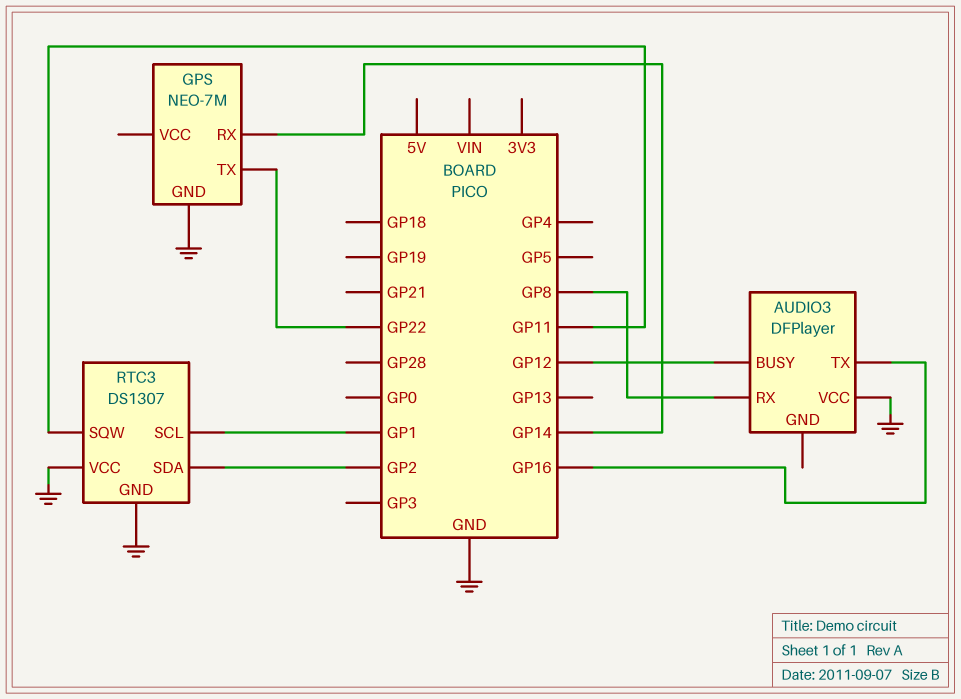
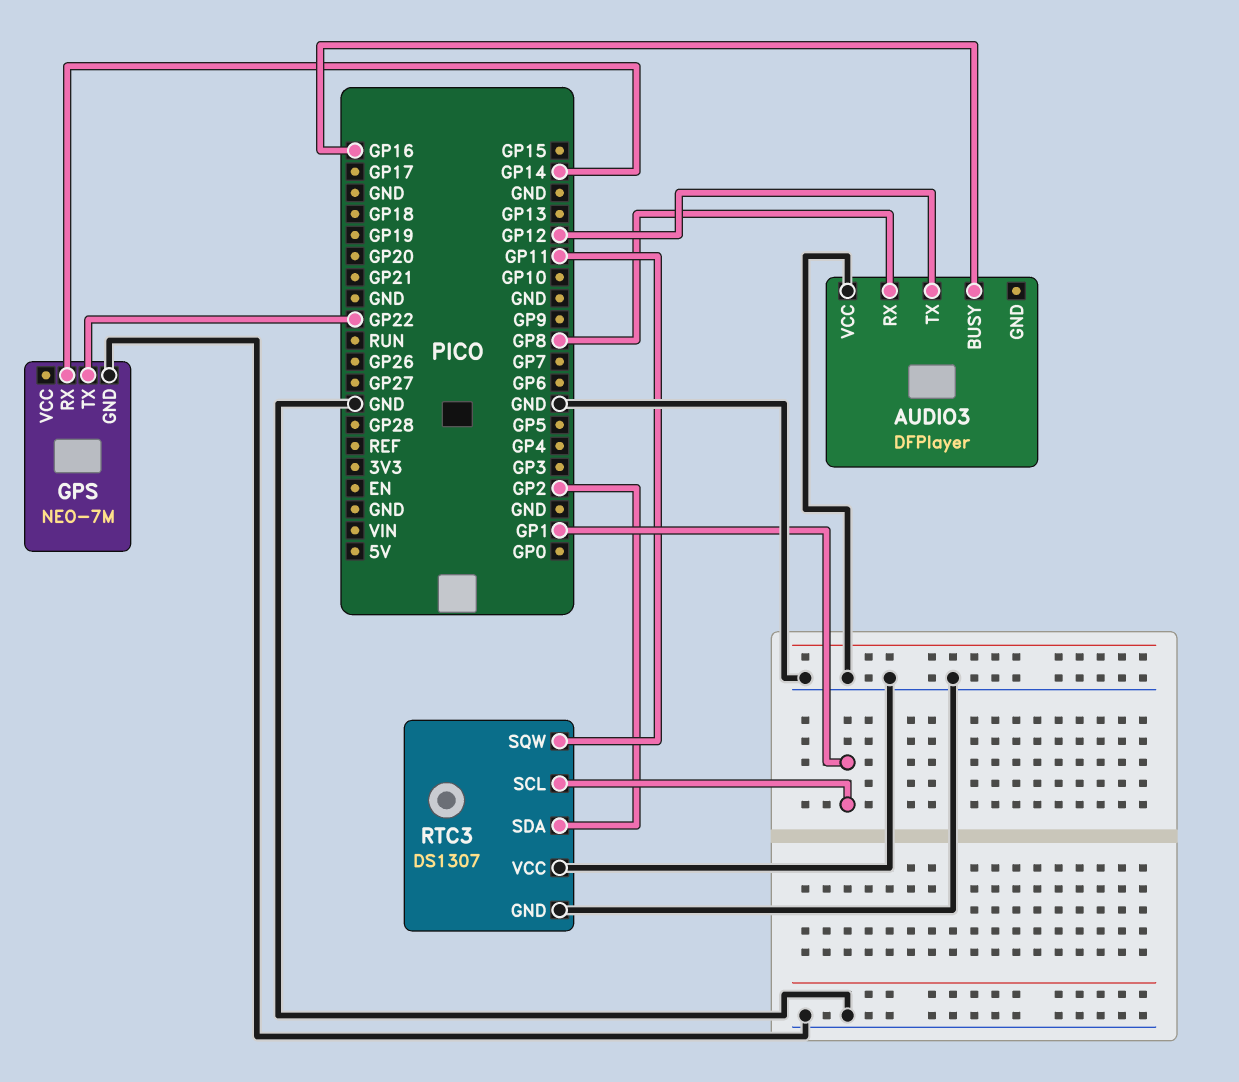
AUDIO3 pin BUSY: GP12 -> GP16
AUDIO3 pin TX: GP16 -> GP12

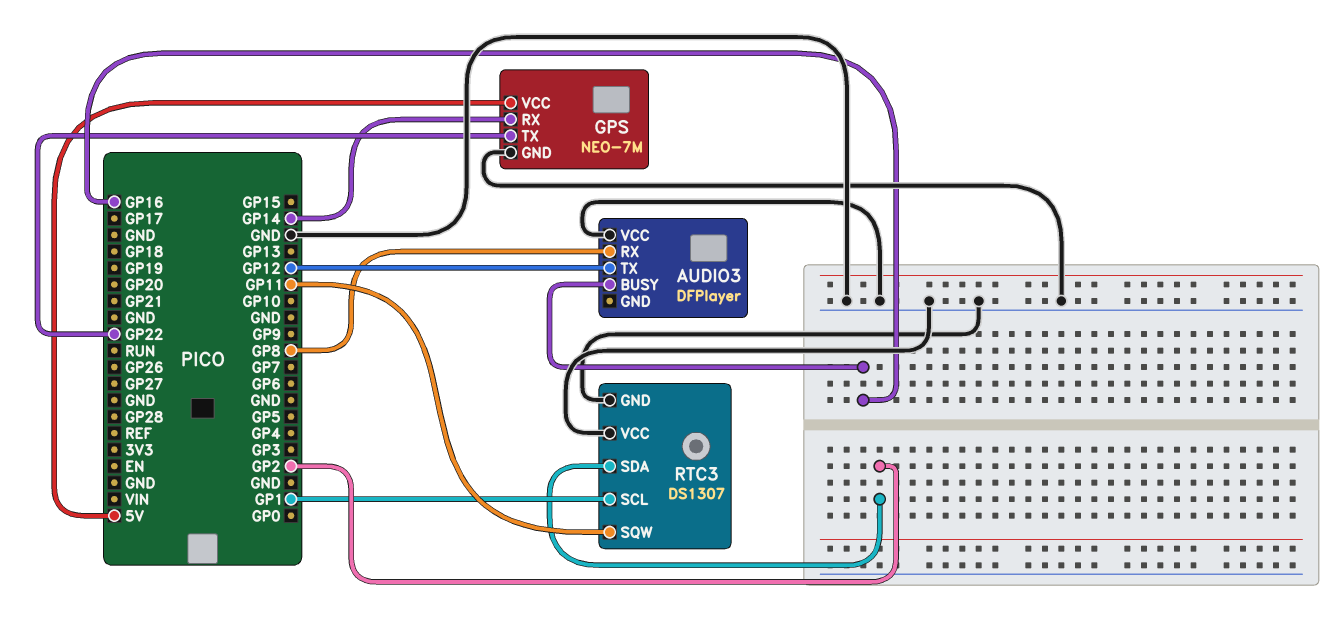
GPS pin VCC: none -> 5V

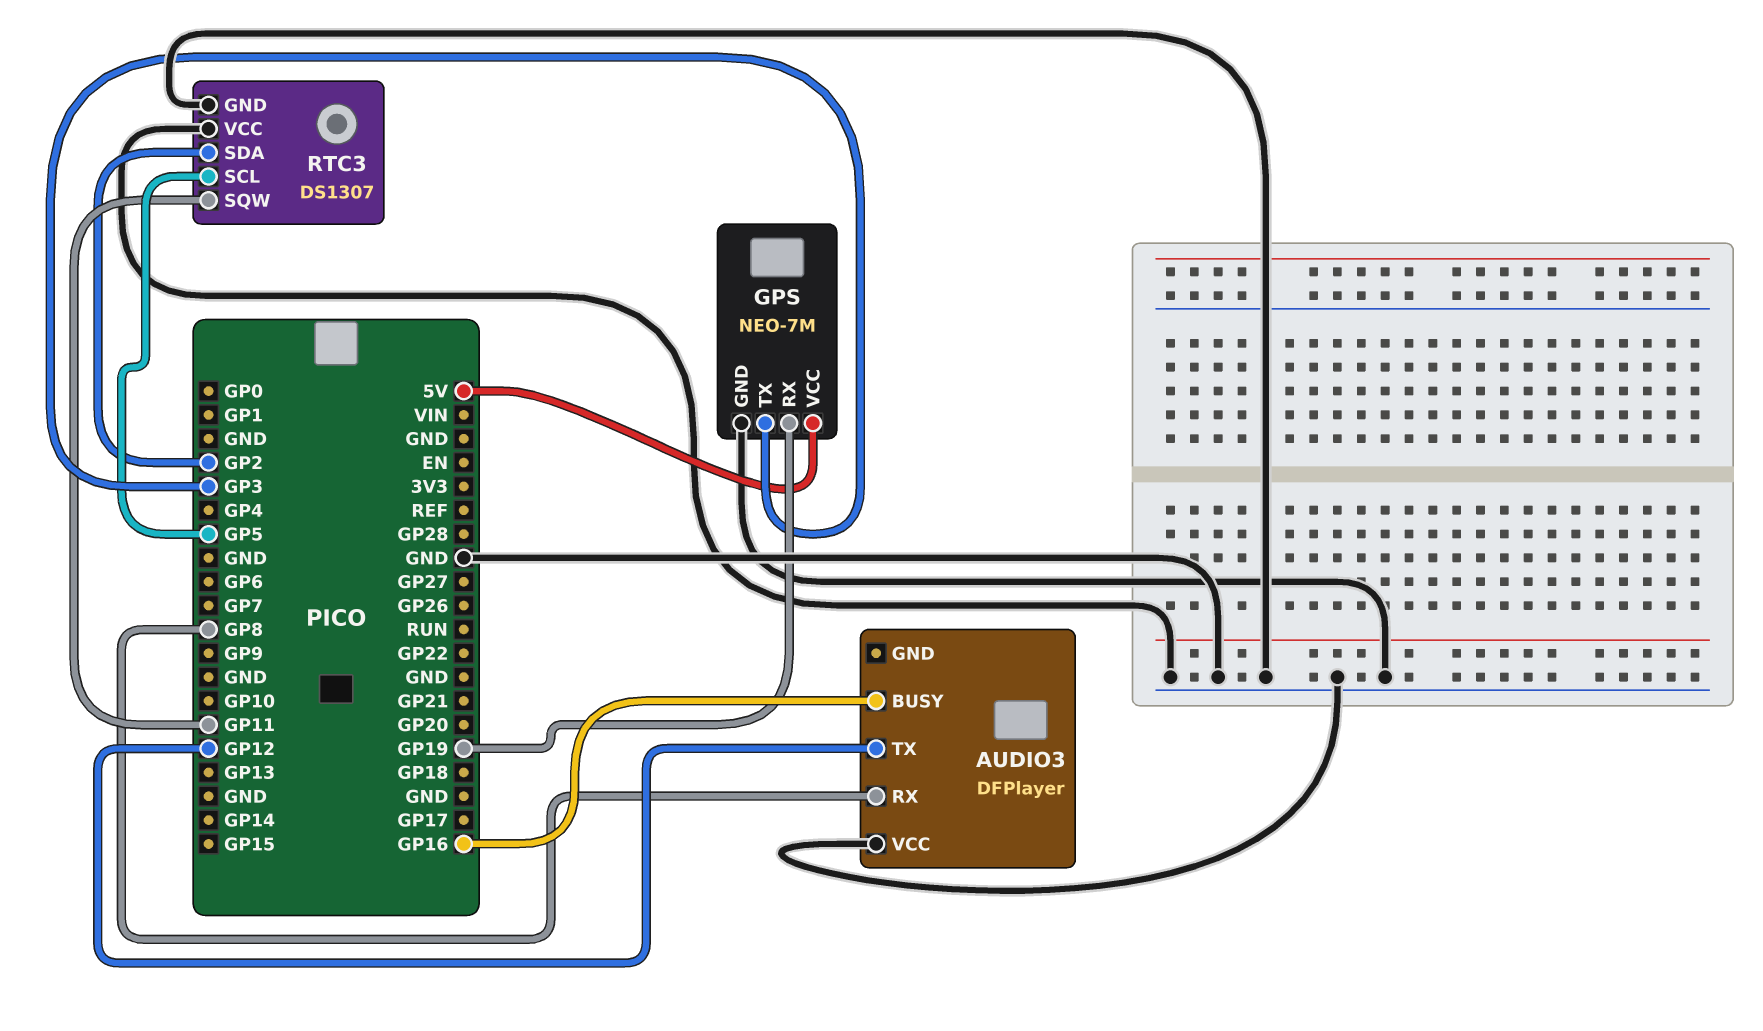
GPS pin RX: GP14 -> GP19
GPS pin TX: GP22 -> GP3
RTC3 pin SCL: GP1 -> GP5

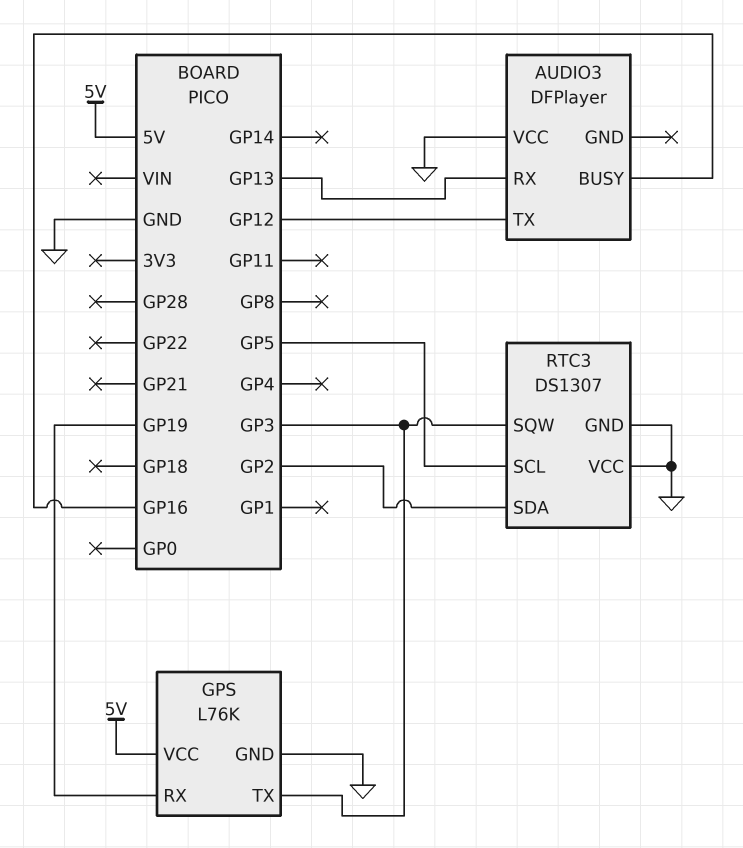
AUDIO3 pin RX: GP8 -> GP13
GPS: NEO-7M -> L76K
RTC3 pin SQW: GP11 -> GP3

